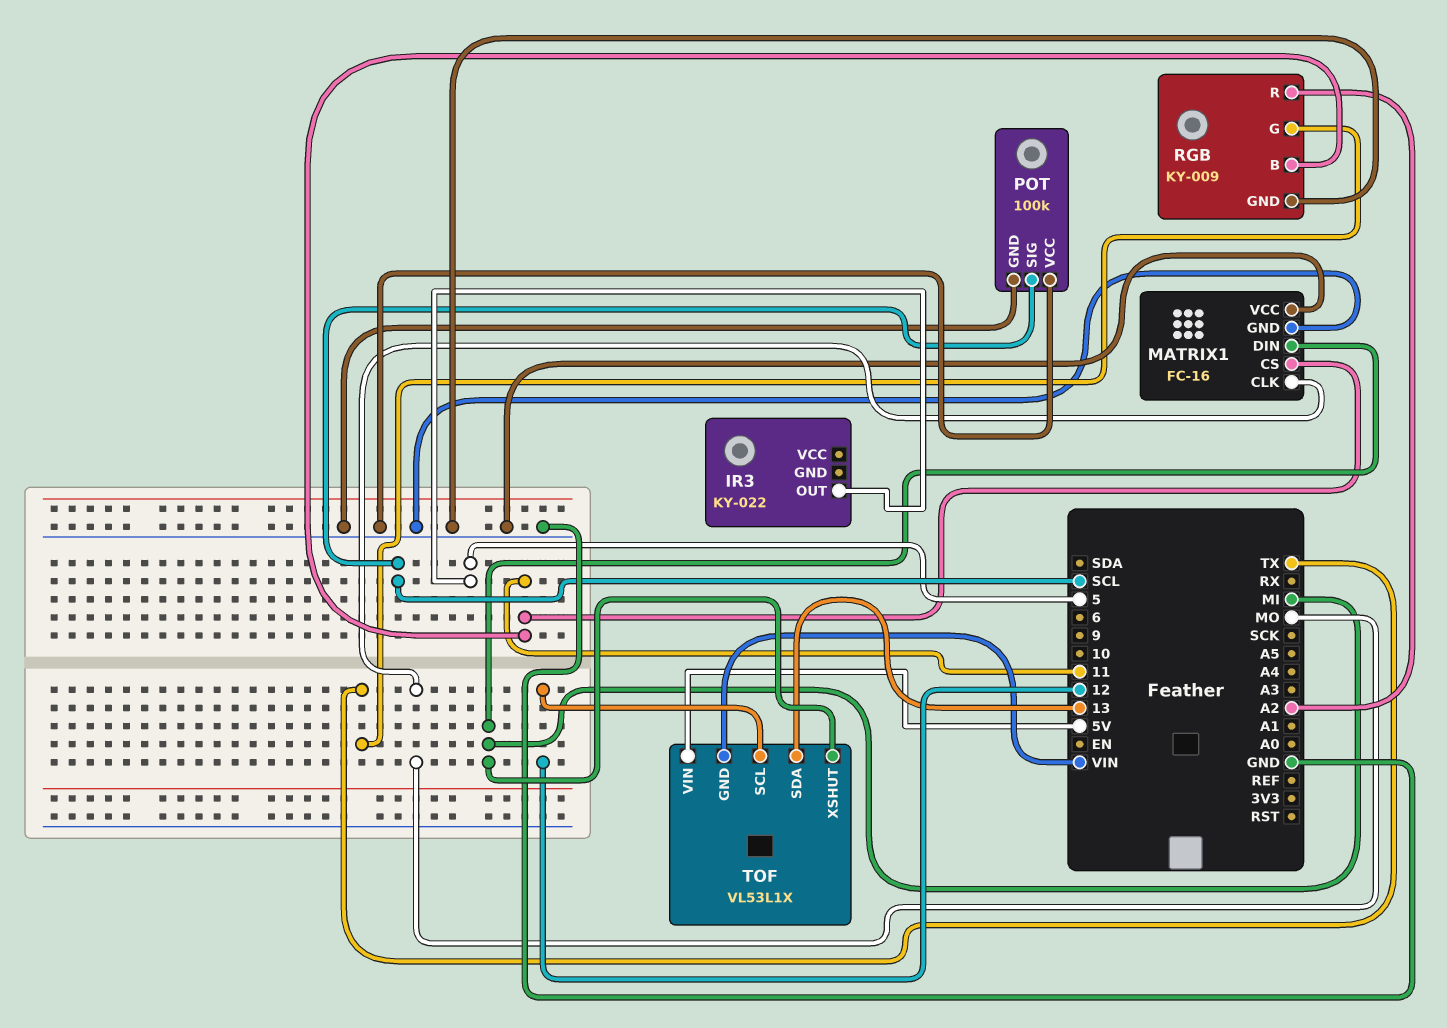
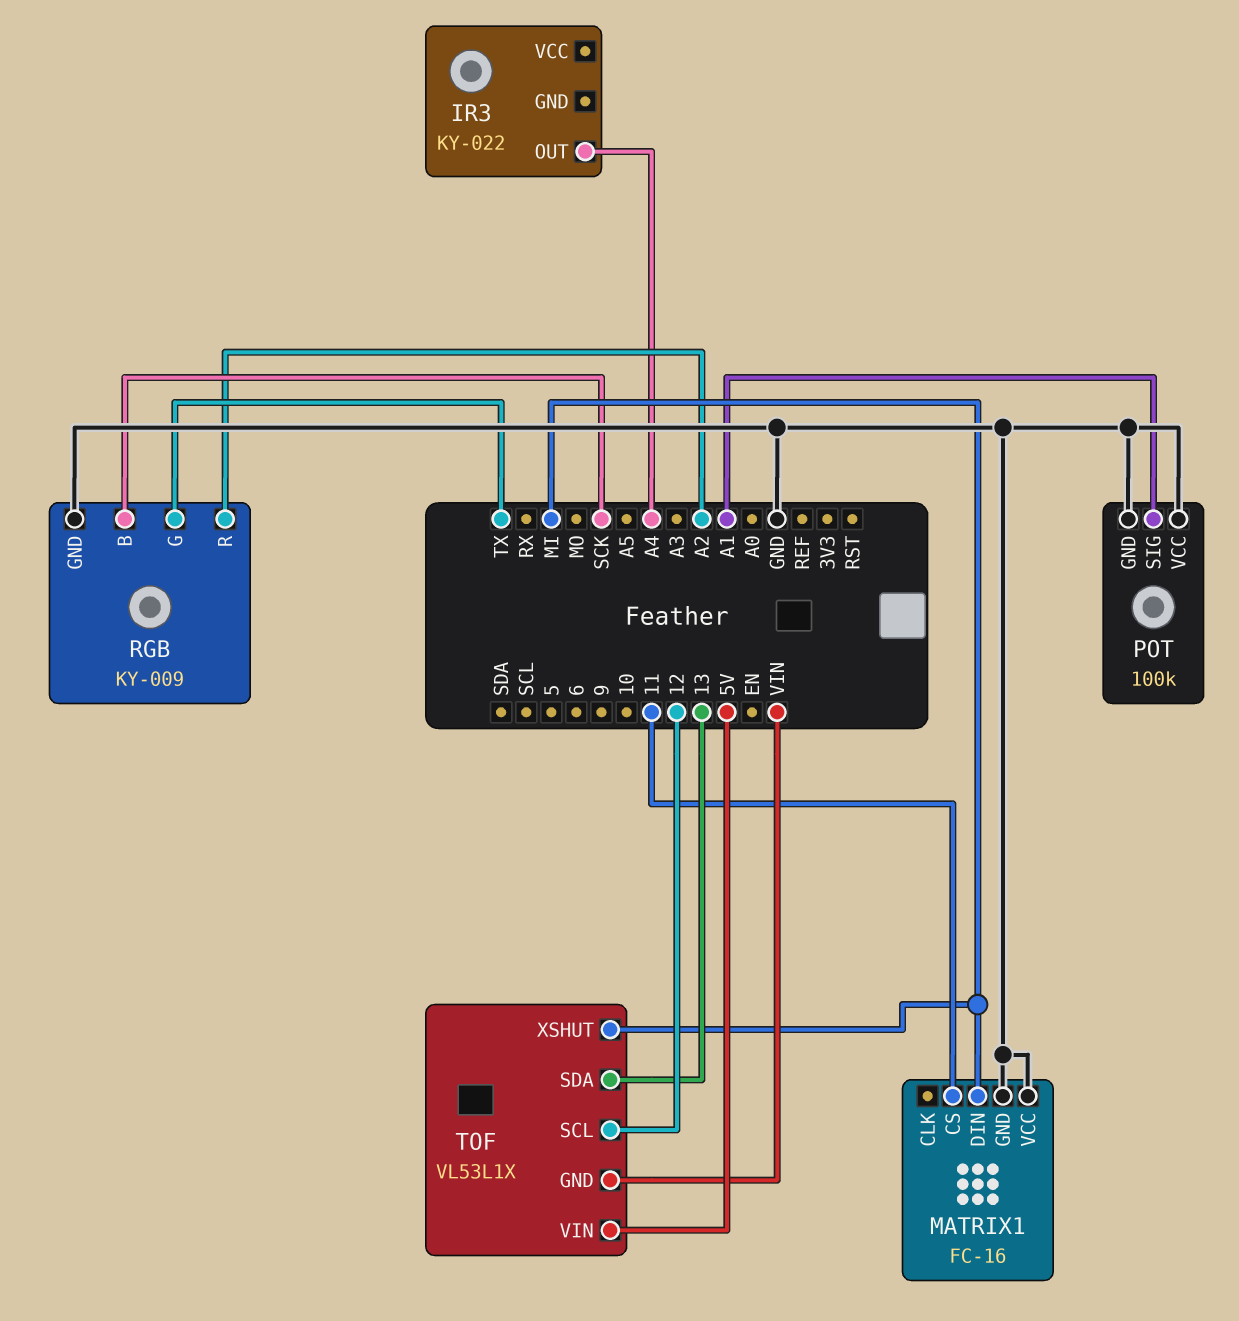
IR3 pin OUT: 5 -> A4
MATRIX1 pin CLK: MO -> none
POT pin SIG: SCL -> A1
RGB pin B: 11 -> SCK

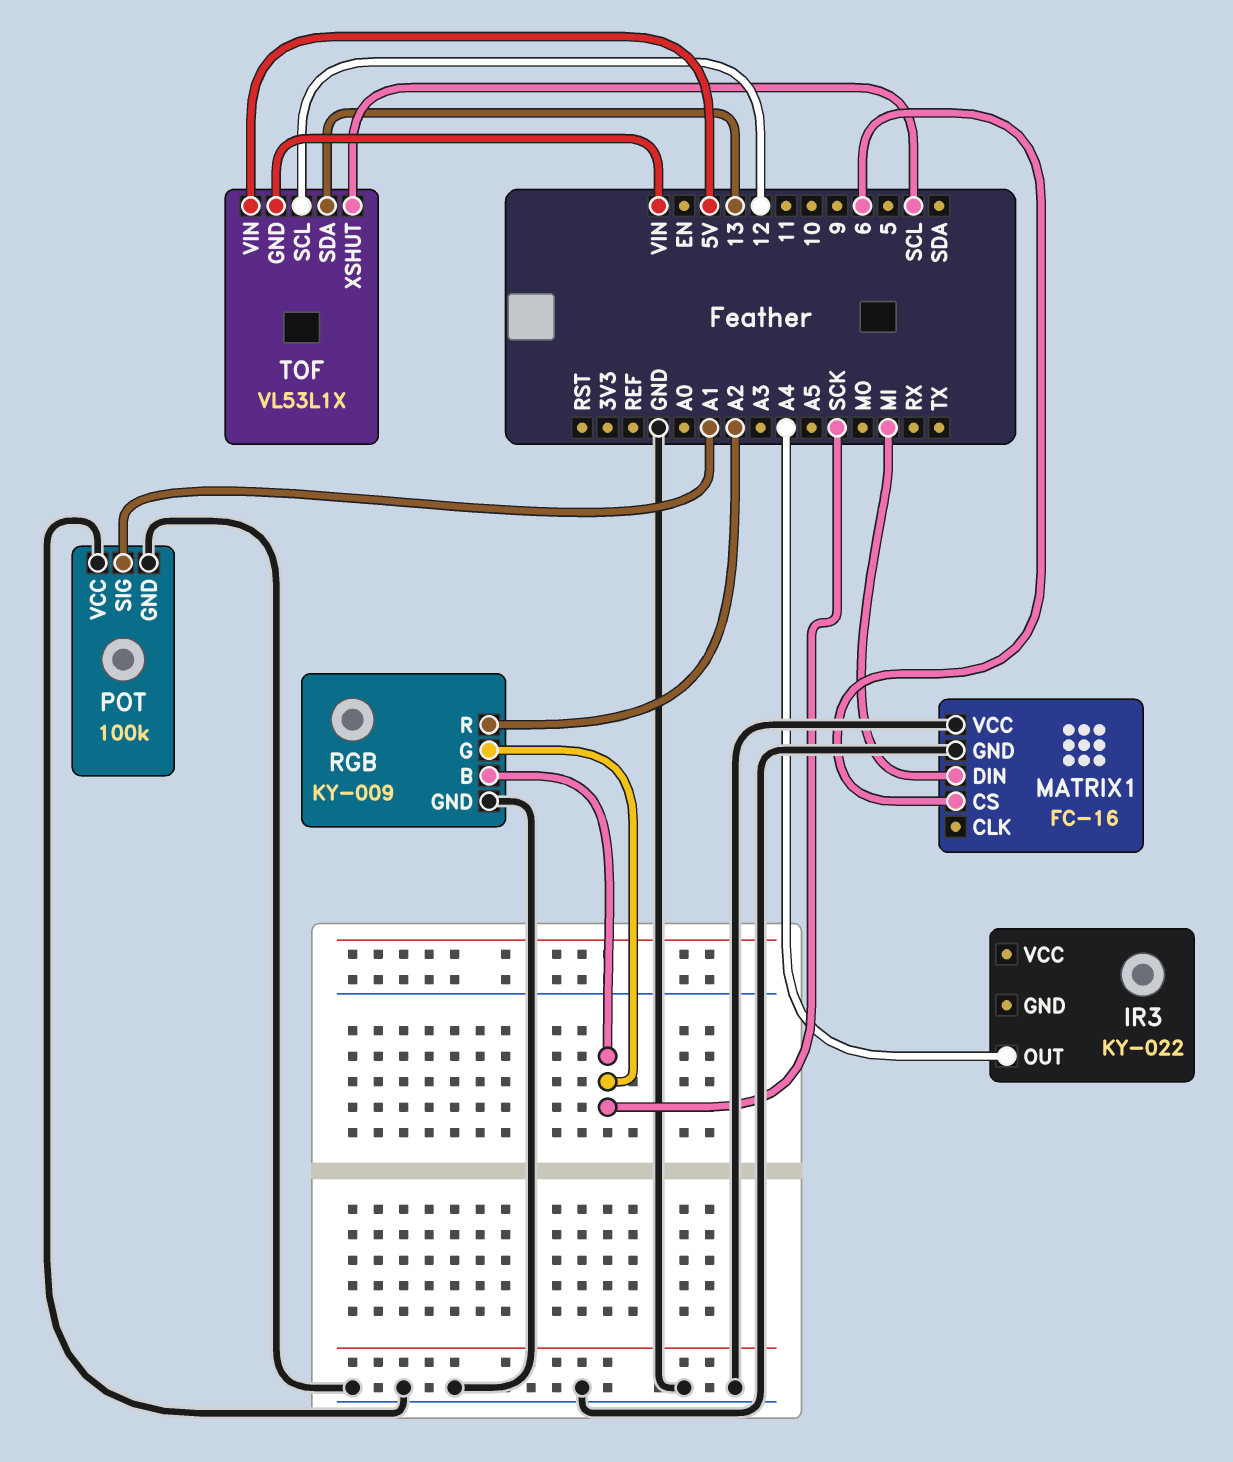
MATRIX1 pin CS: 11 -> 6
RGB pin G: TX -> SCK
TOF pin XSHUT: MI -> SCL

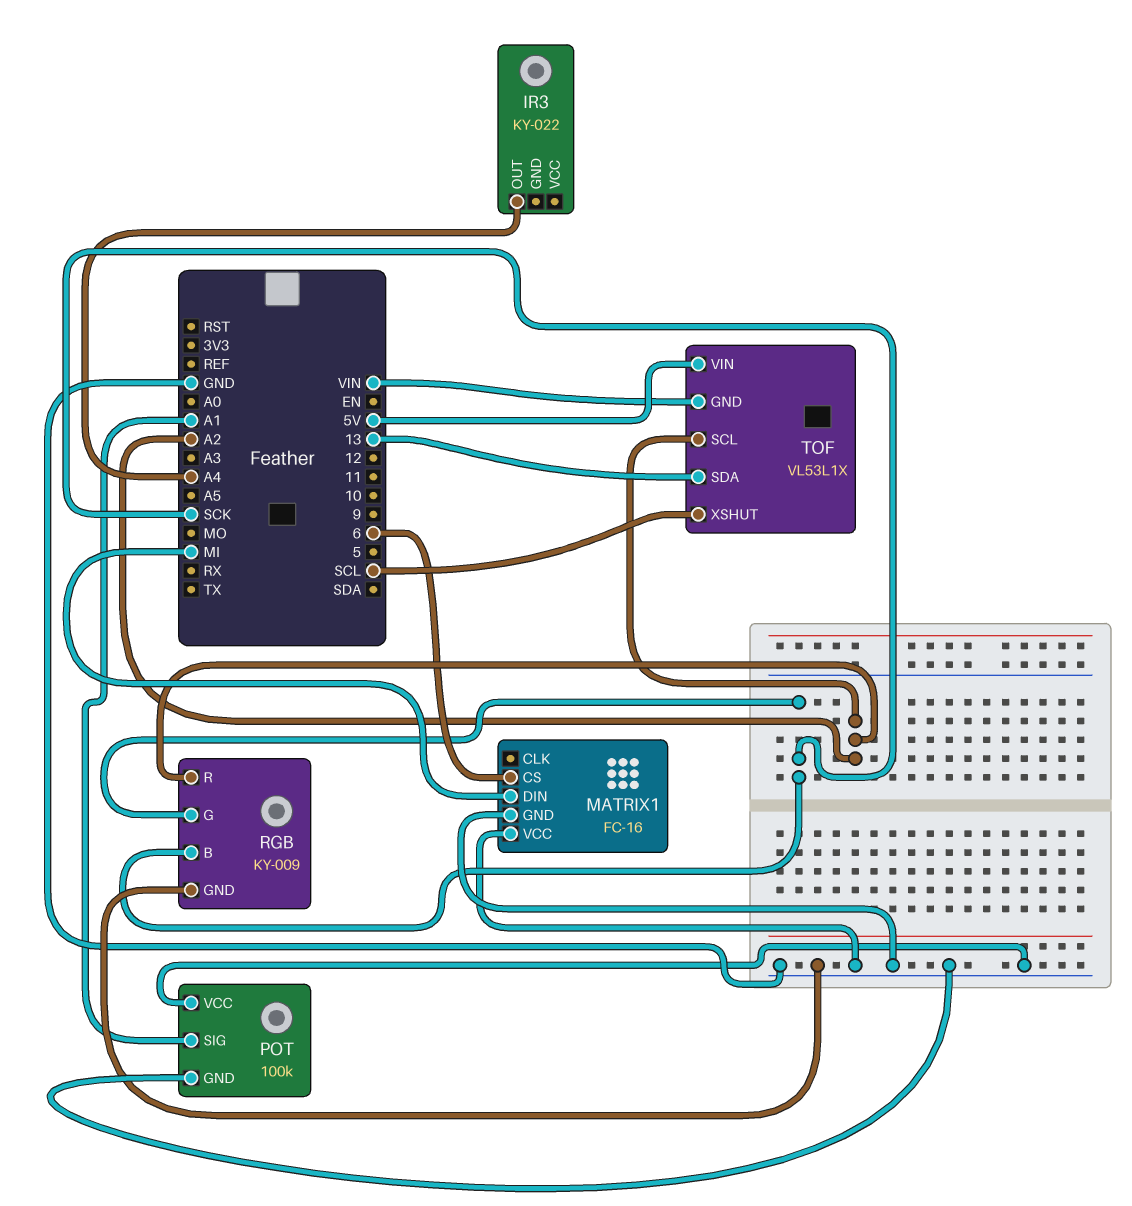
TOF pin SCL: 12 -> A2

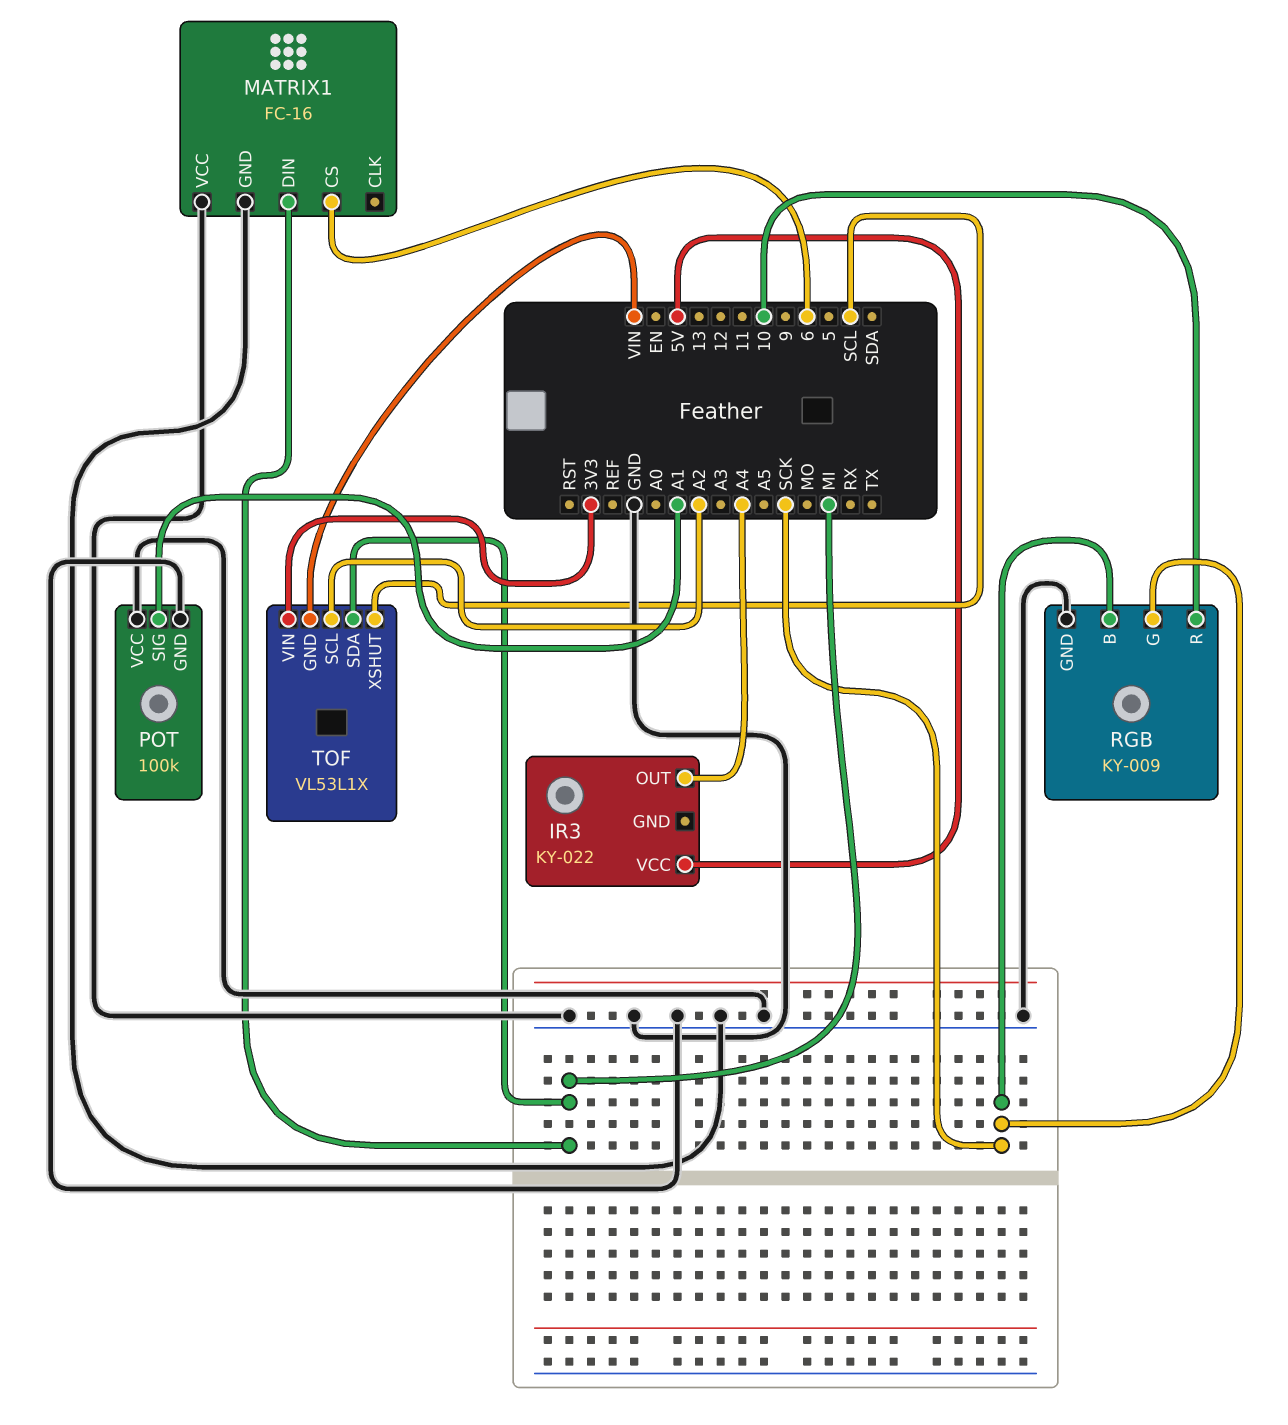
IR3 pin VCC: none -> 5V
RGB pin R: A2 -> 10
TOF pin SDA: 13 -> MI
TOF pin VIN: 5V -> 3V3

